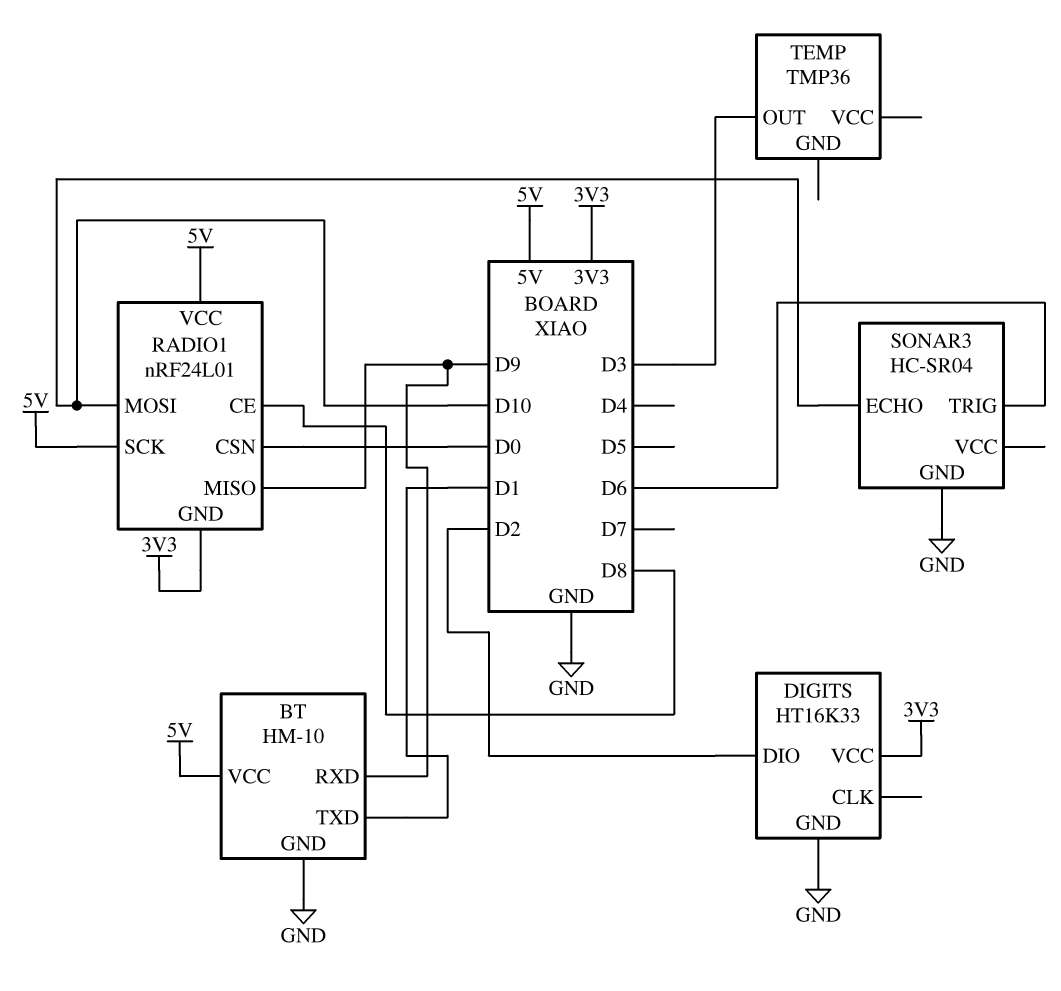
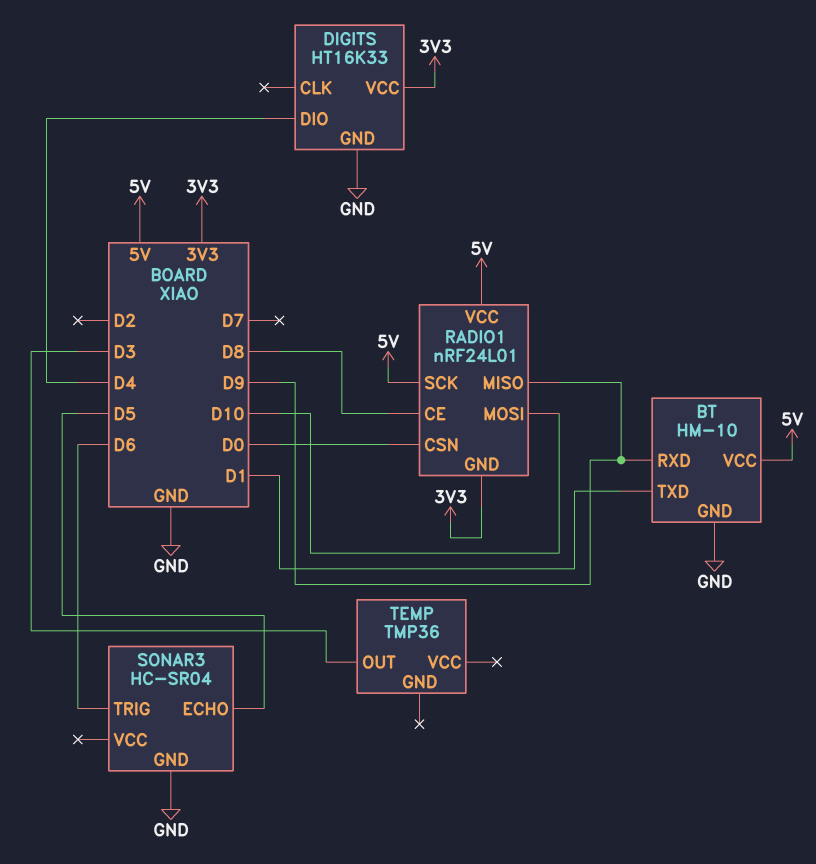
DIGITS pin DIO: D2 -> D4
SONAR3 pin ECHO: D10 -> D5

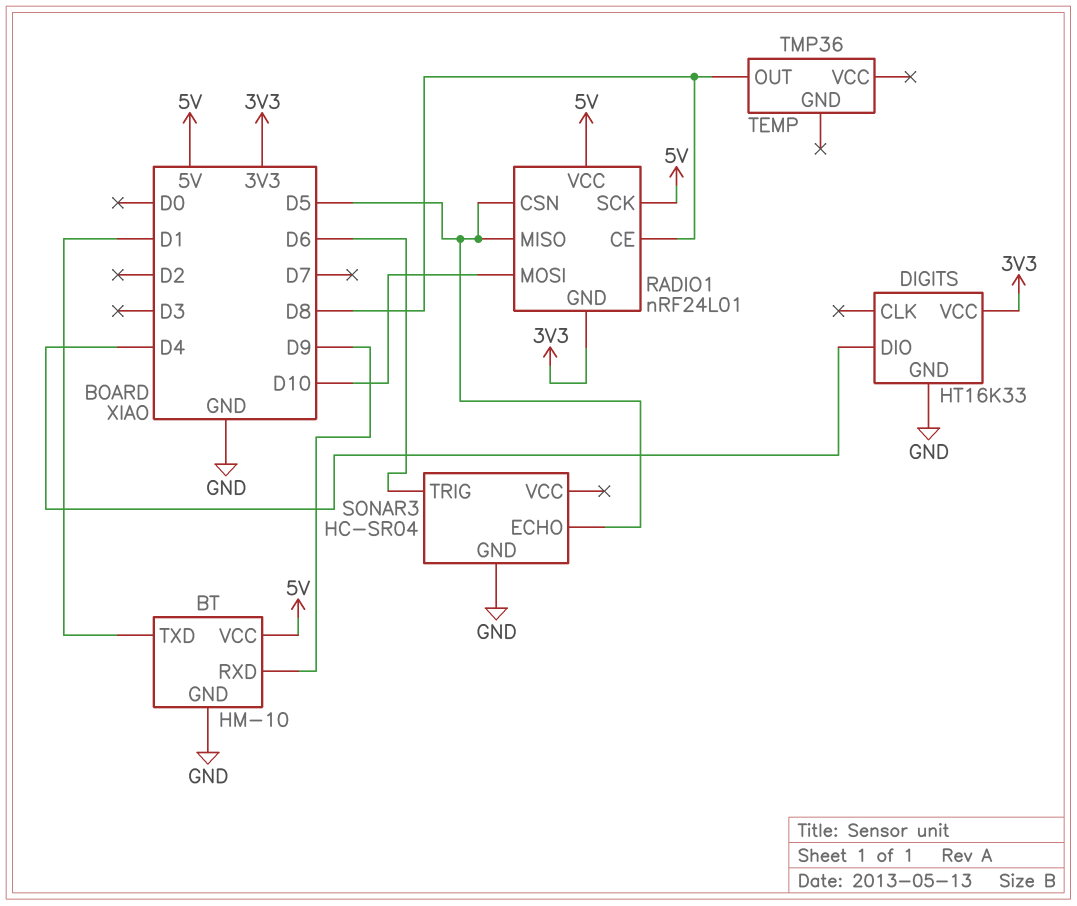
RADIO1 pin CSN: D0 -> D5
RADIO1 pin MISO: D9 -> D5
TEMP pin OUT: D3 -> D8

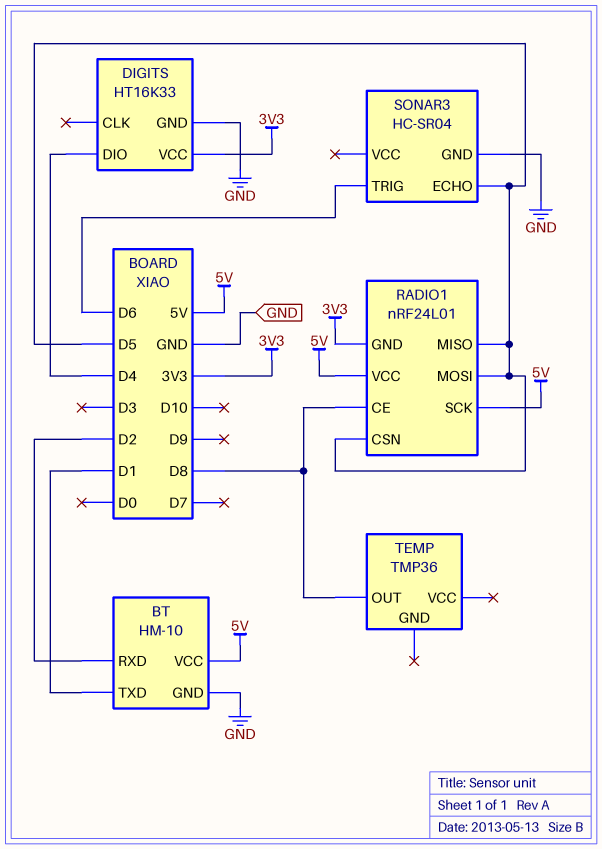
BT pin RXD: D9 -> D2
RADIO1 pin MOSI: D10 -> D5

